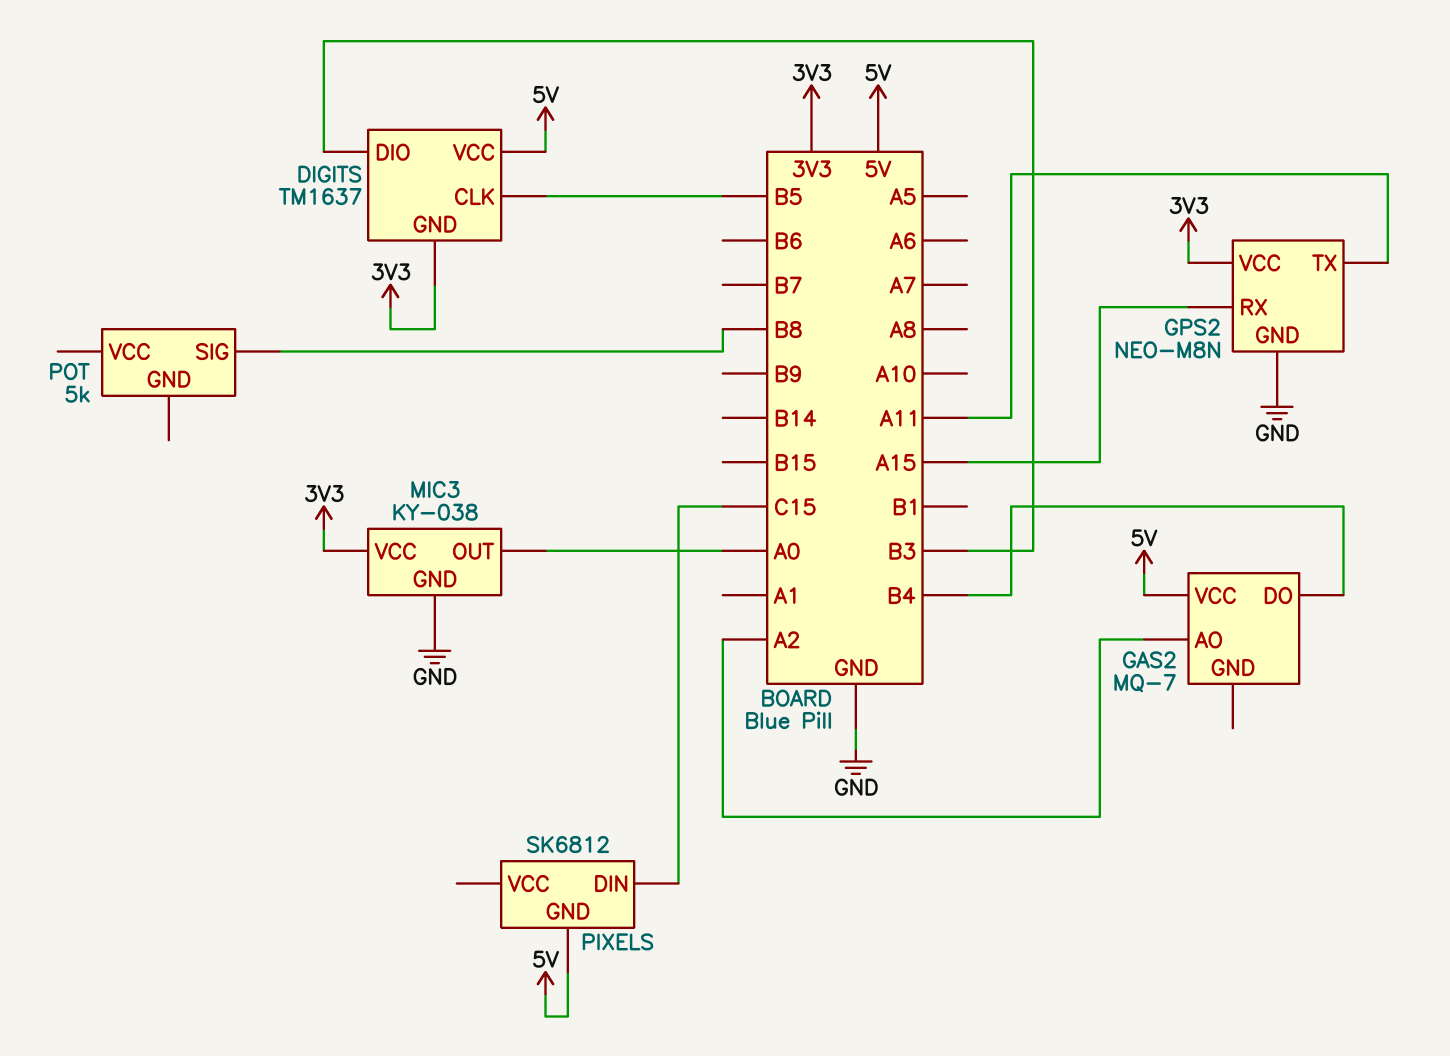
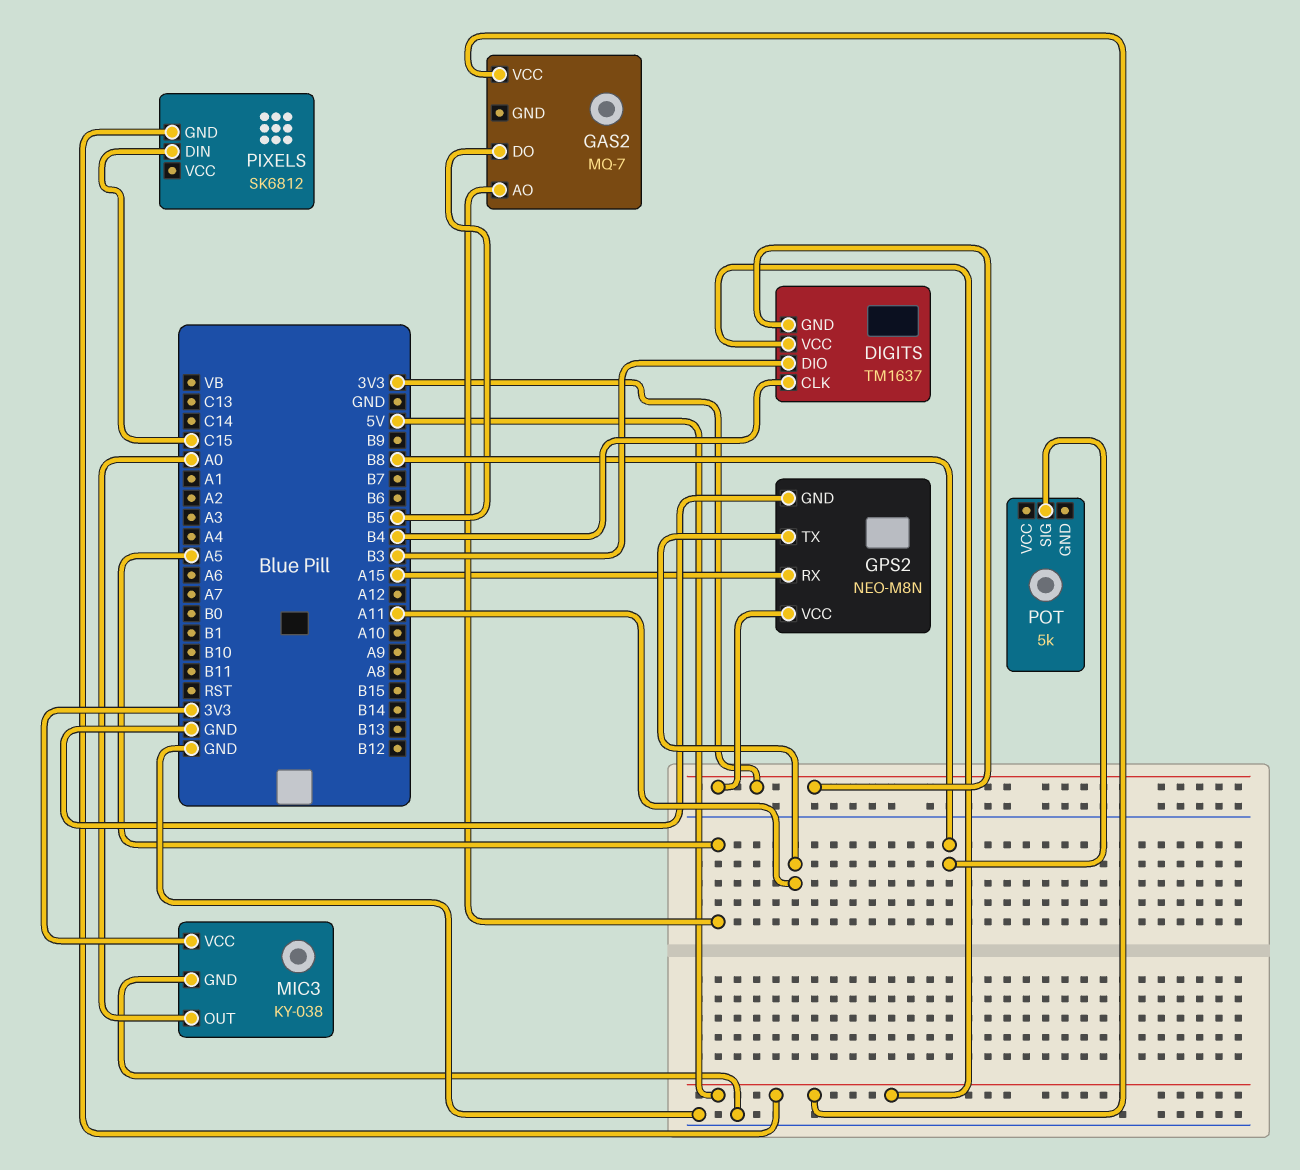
DIGITS pin CLK: B5 -> B4
GAS2 pin AO: A2 -> A5
GAS2 pin DO: B4 -> B5

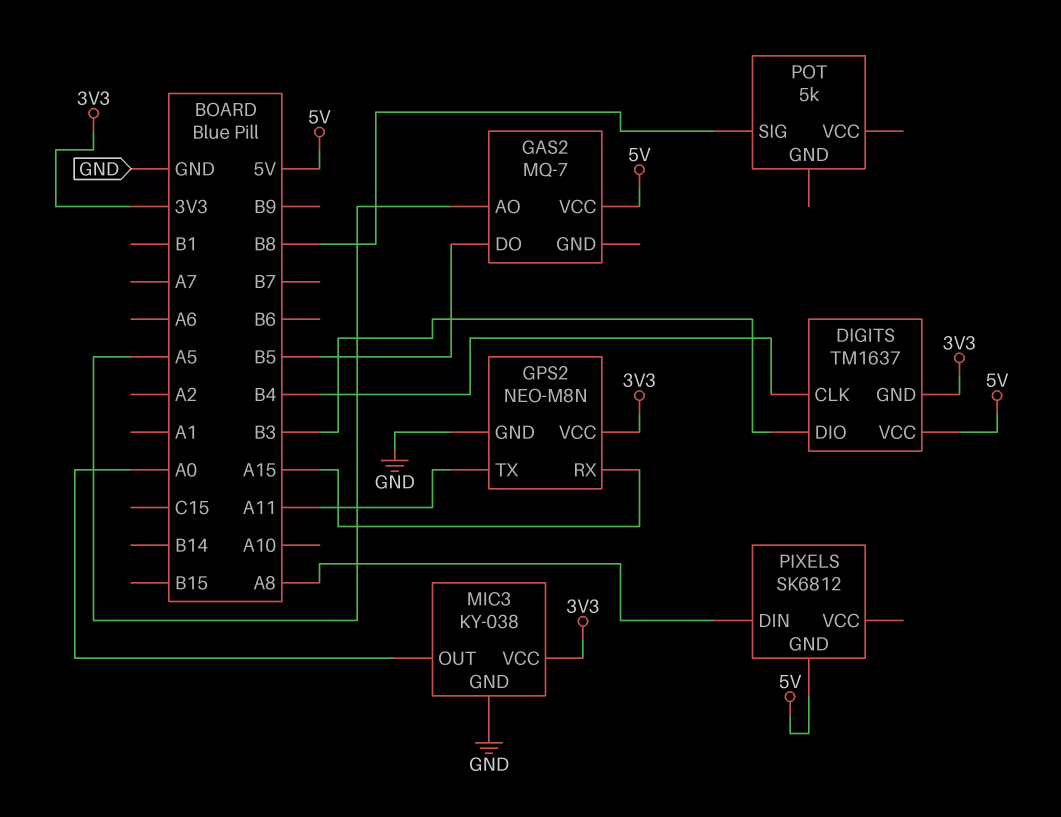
PIXELS pin DIN: C15 -> A8

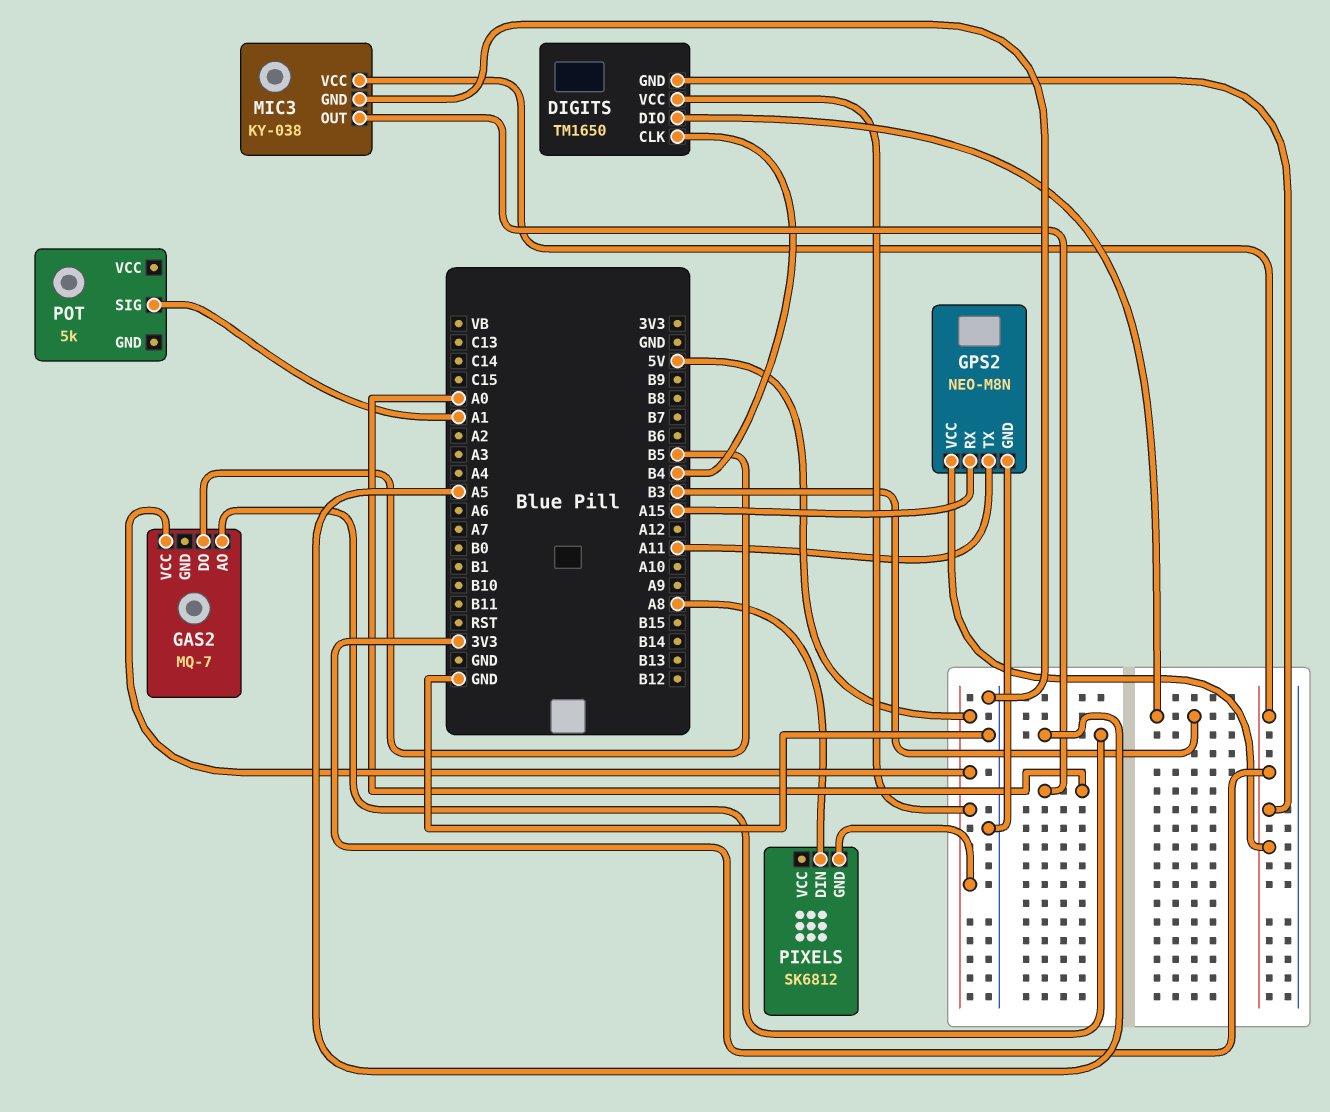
DIGITS: TM1637 -> TM1650
POT pin SIG: B8 -> A1

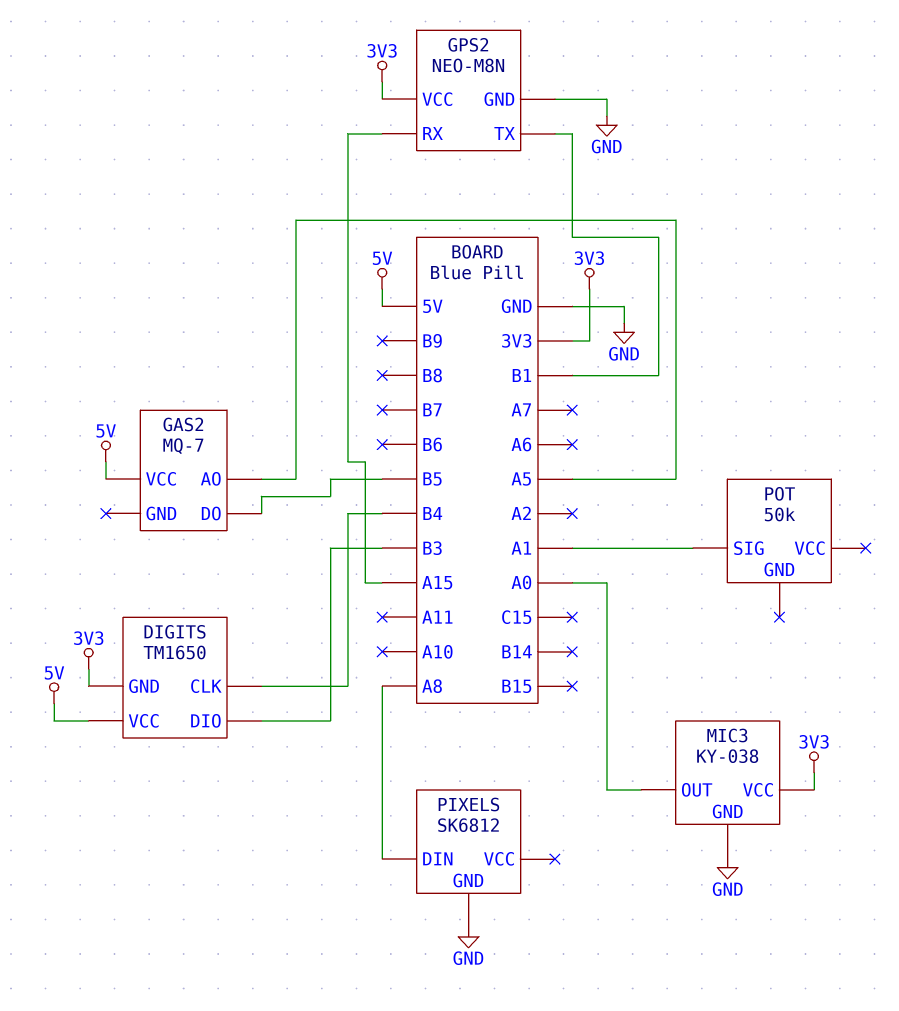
GPS2 pin TX: A11 -> B1
PIXELS pin GND: 5V -> GND
POT: 5k -> 50k

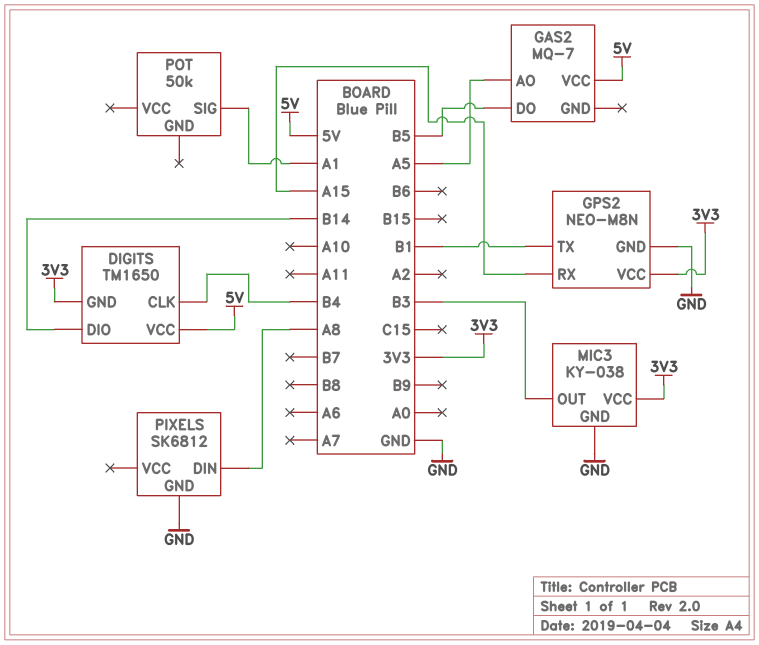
DIGITS pin DIO: B3 -> B14
MIC3 pin OUT: A0 -> B3

